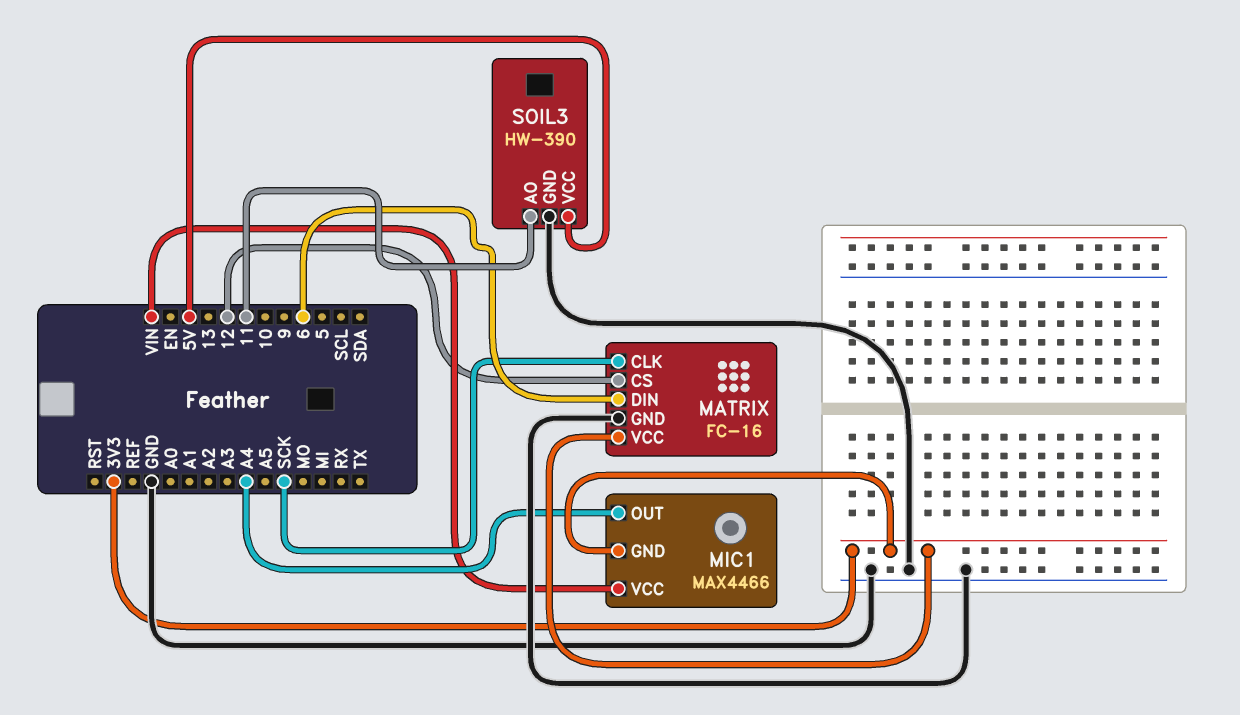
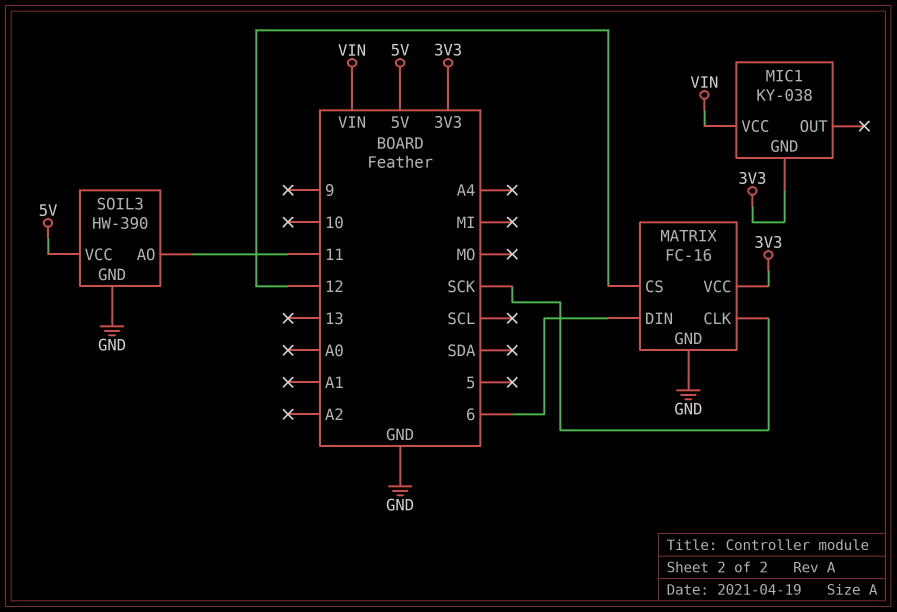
MIC1: MAX4466 -> KY-038
MIC1 pin OUT: A4 -> none

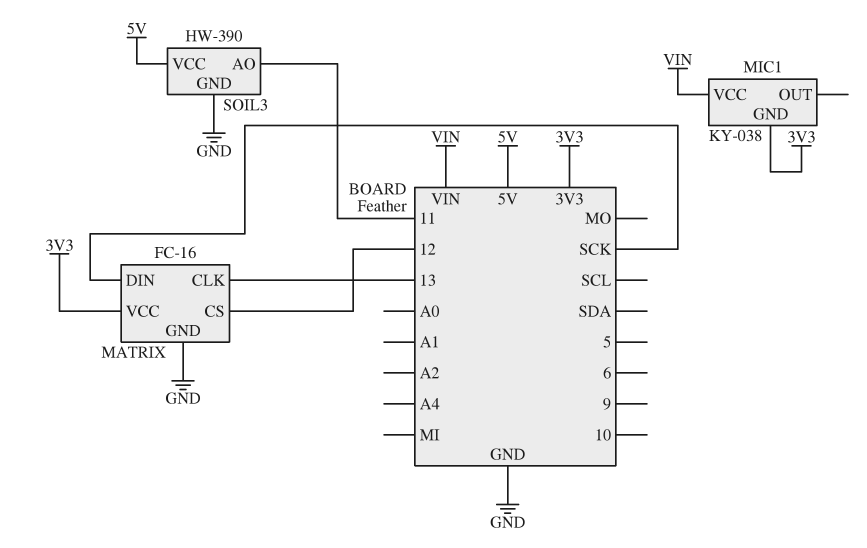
MATRIX pin CLK: SCK -> 13
MATRIX pin DIN: 6 -> SCK

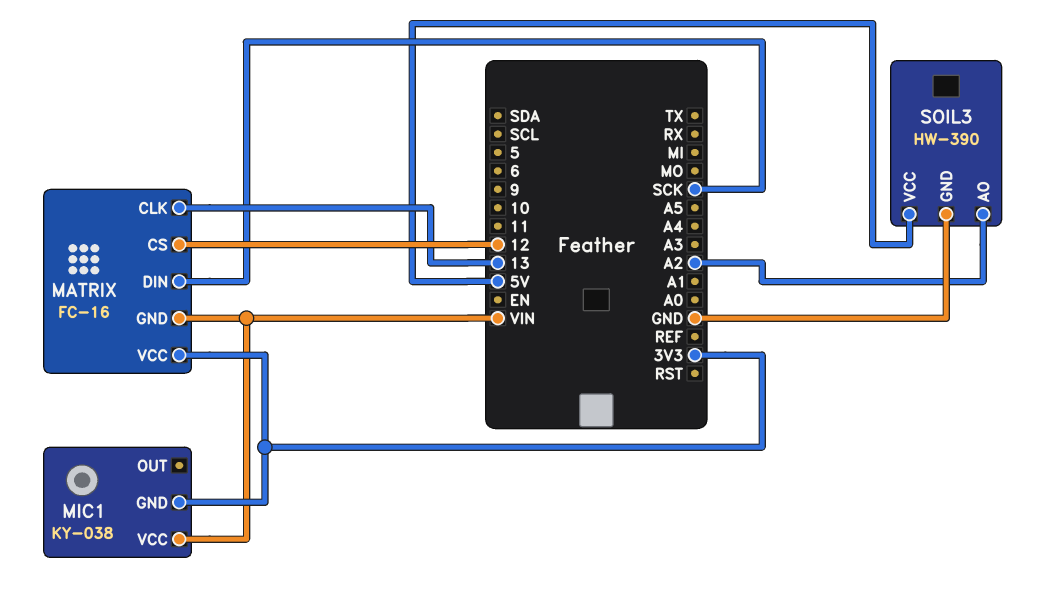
MATRIX pin GND: GND -> VIN
SOIL3 pin AO: 11 -> A2

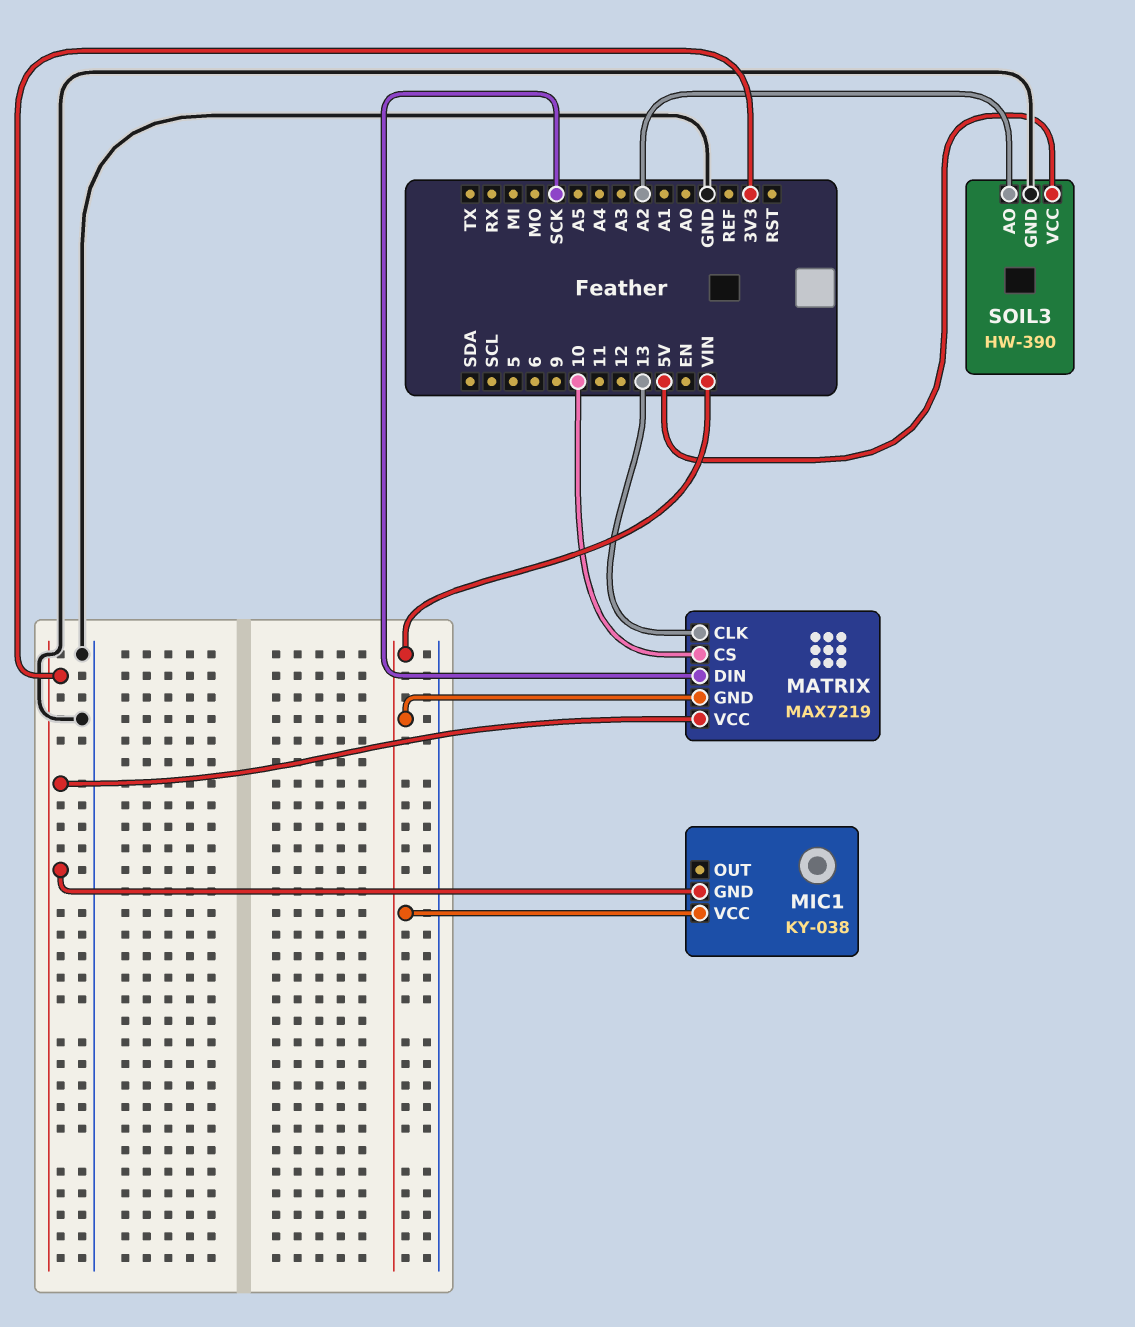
MATRIX: FC-16 -> MAX7219
MATRIX pin CS: 12 -> 10

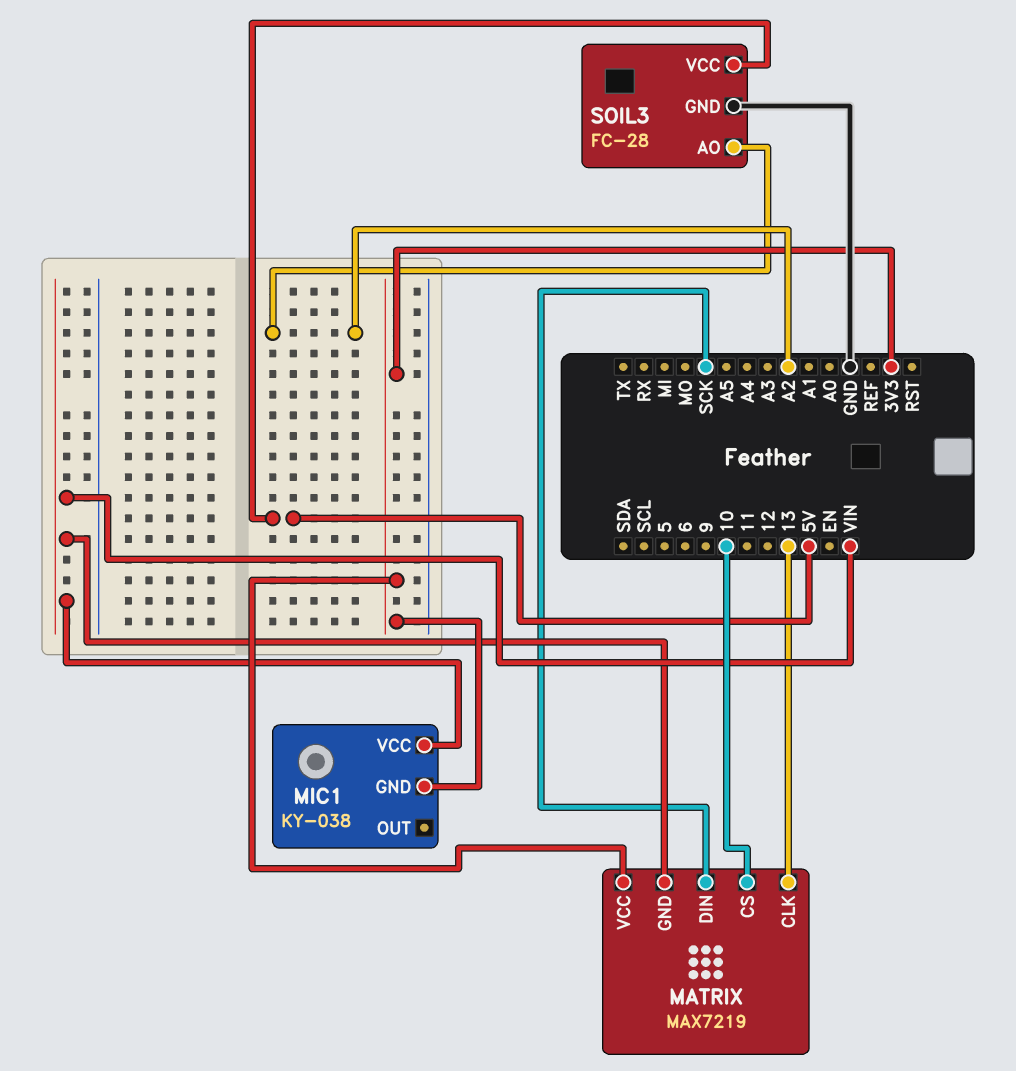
SOIL3: HW-390 -> FC-28

